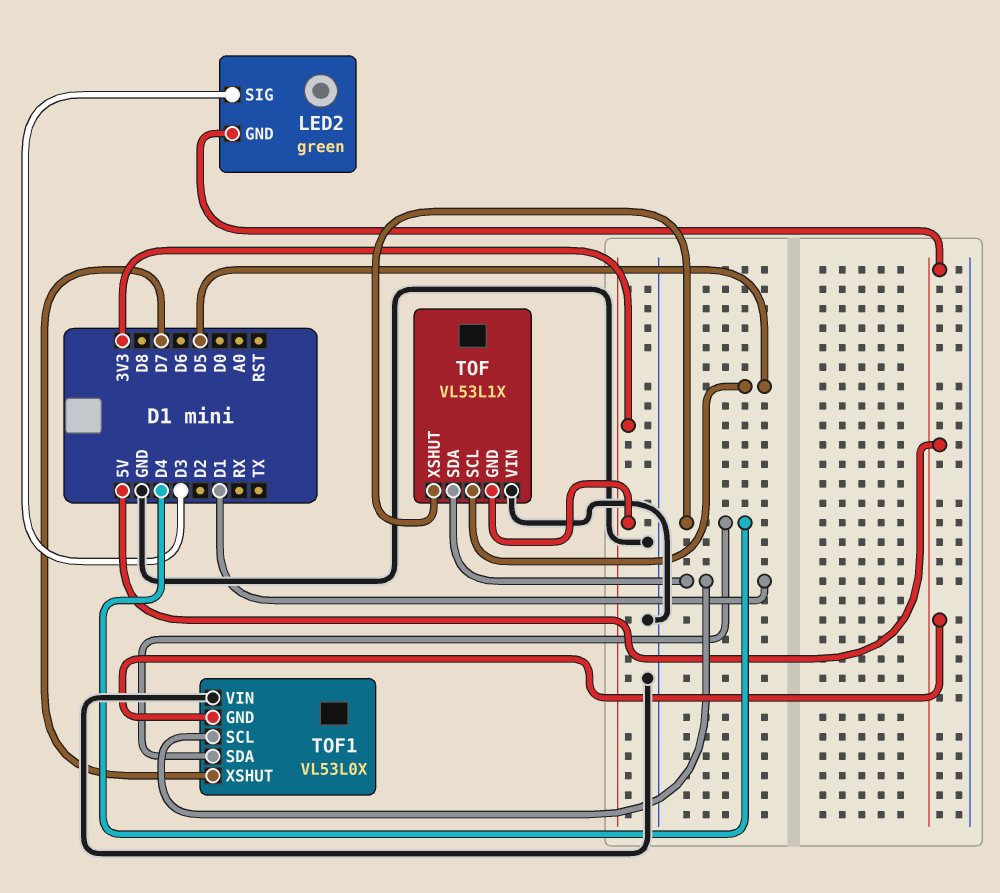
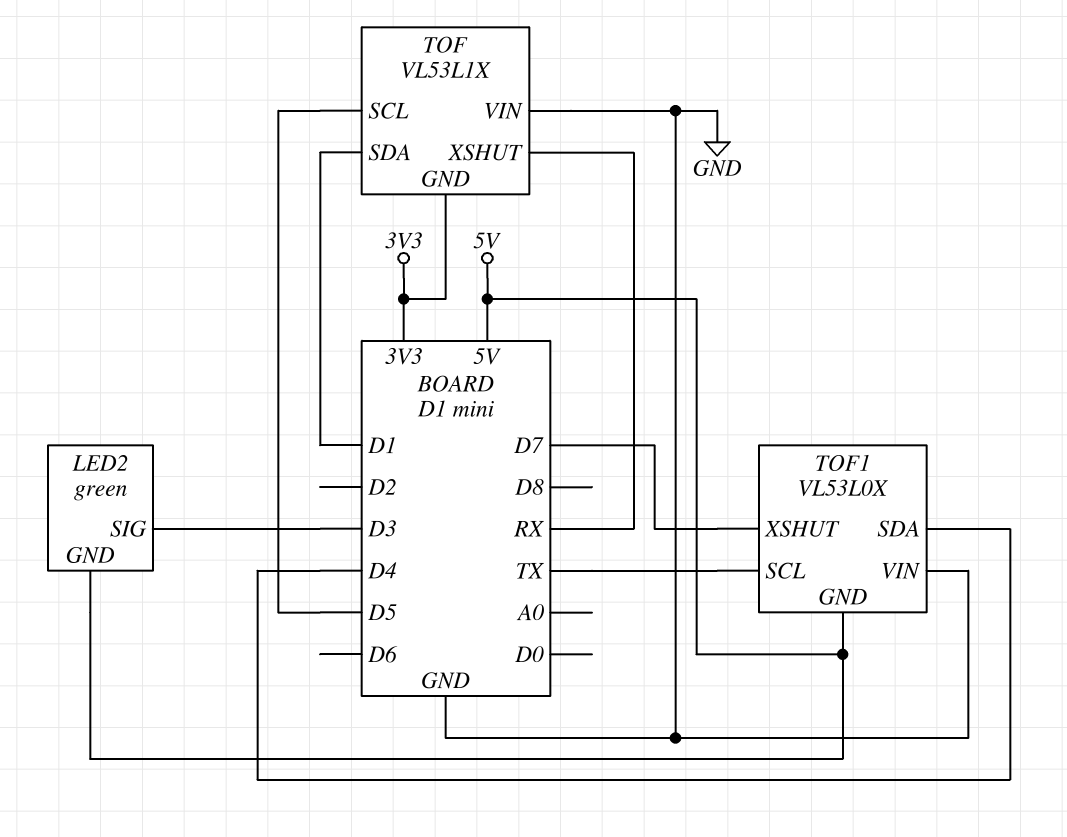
TOF pin XSHUT: D4 -> RX
TOF1 pin SCL: D1 -> TX

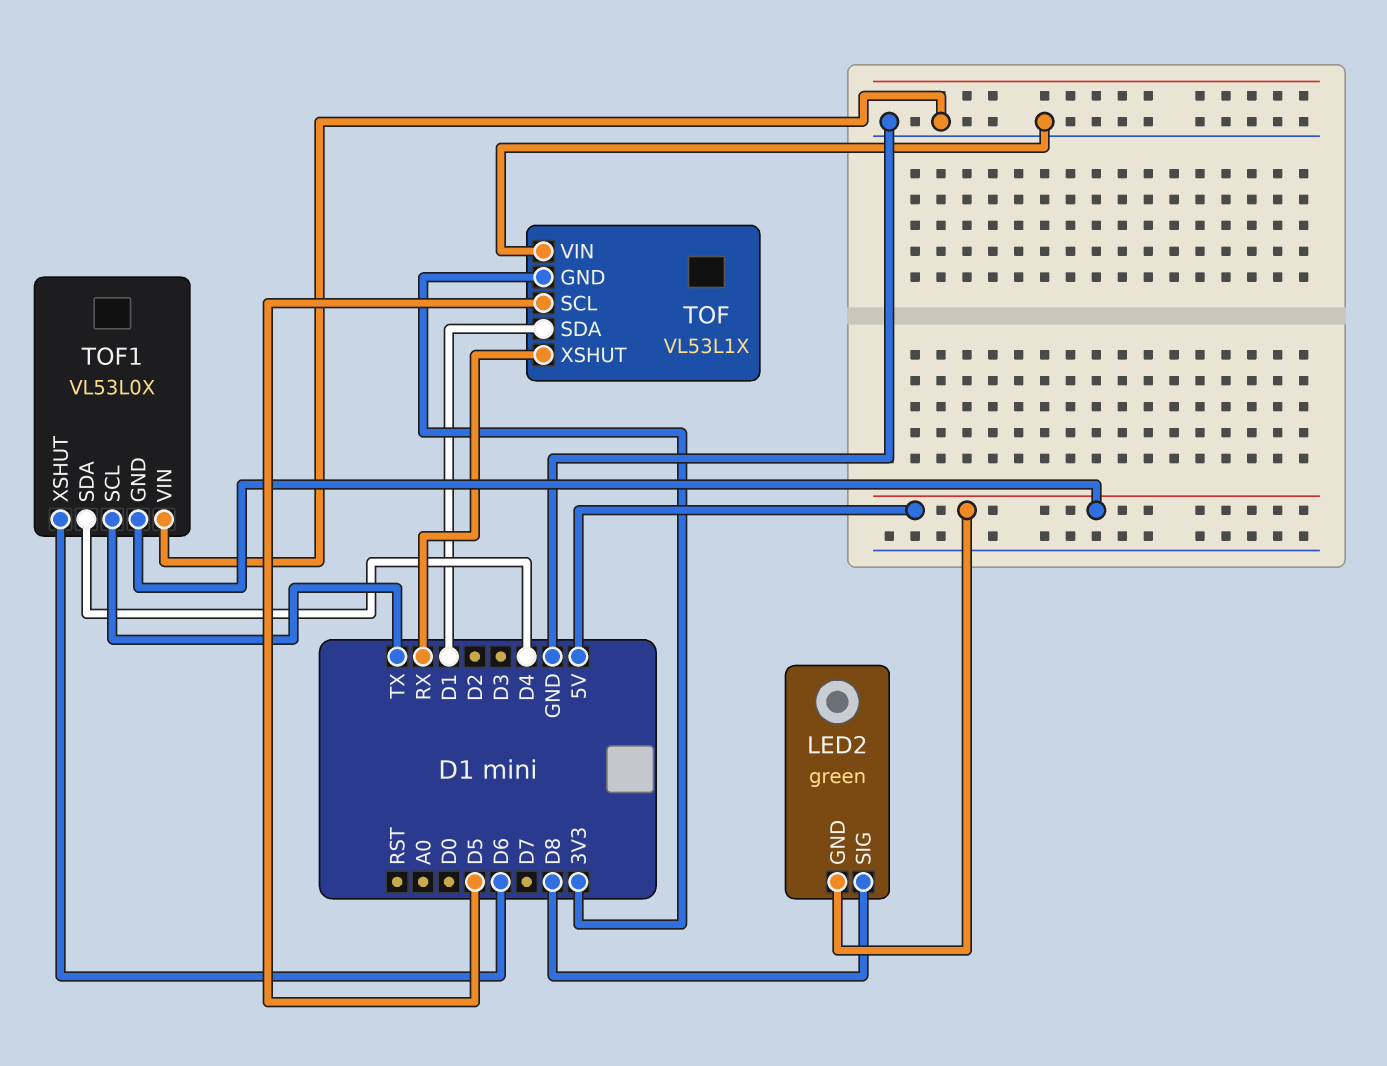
LED2 pin SIG: D3 -> D8
TOF1 pin XSHUT: D7 -> D6

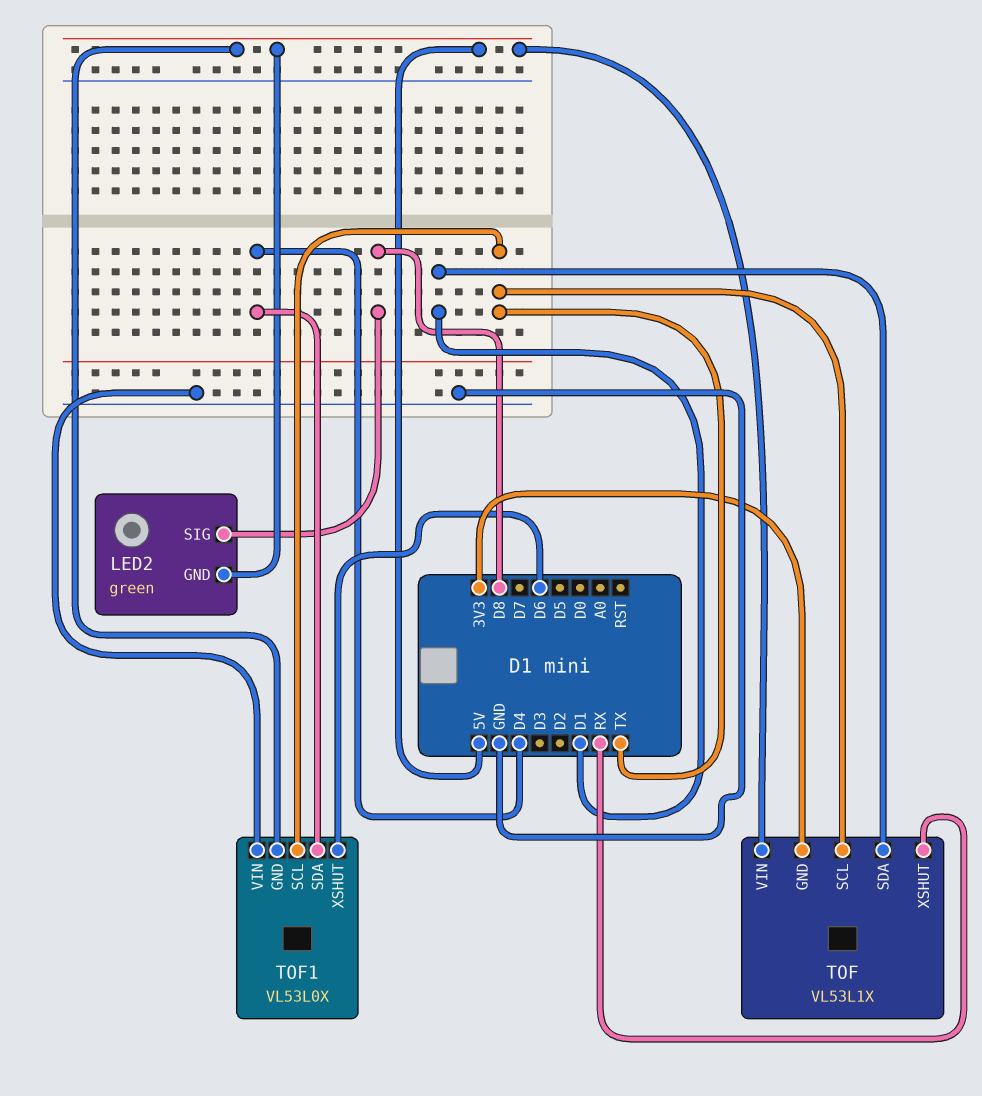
TOF pin SCL: D5 -> TX
TOF pin VIN: GND -> 5V

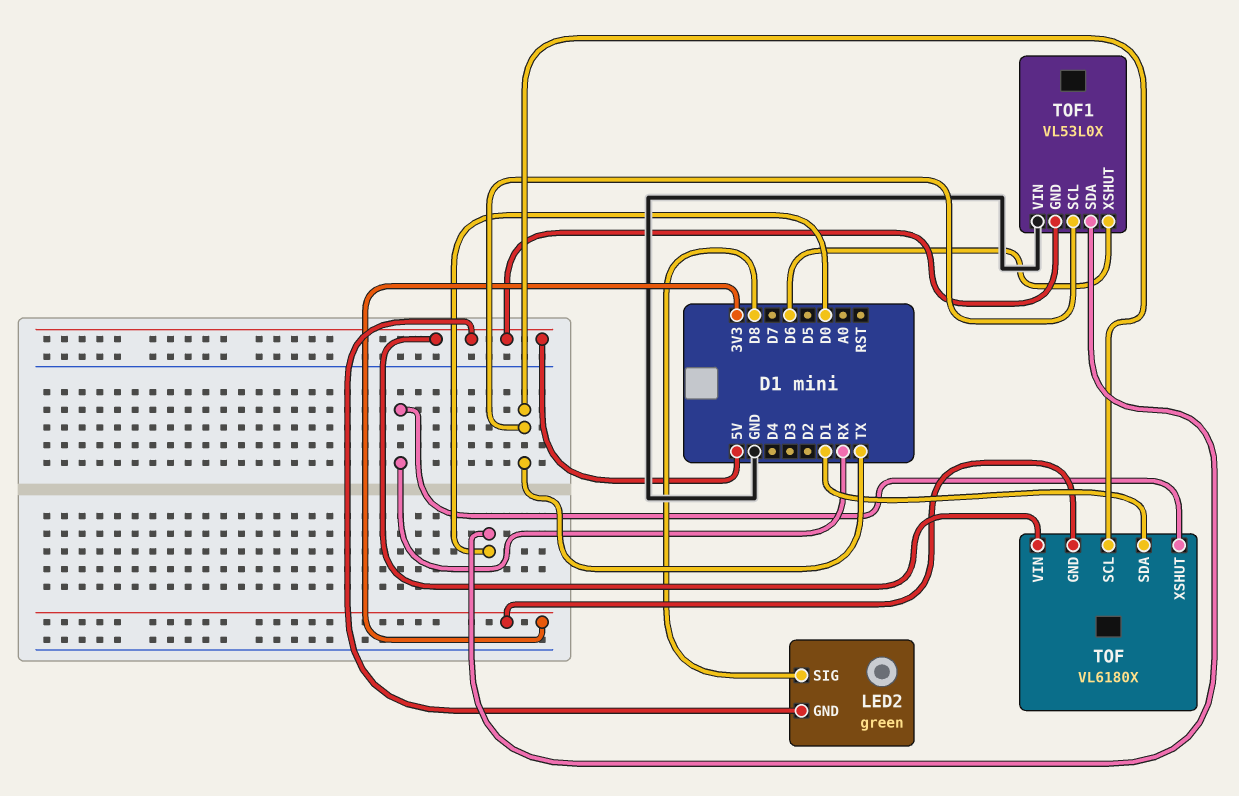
TOF: VL53L1X -> VL6180X
TOF1 pin SDA: D4 -> D0

